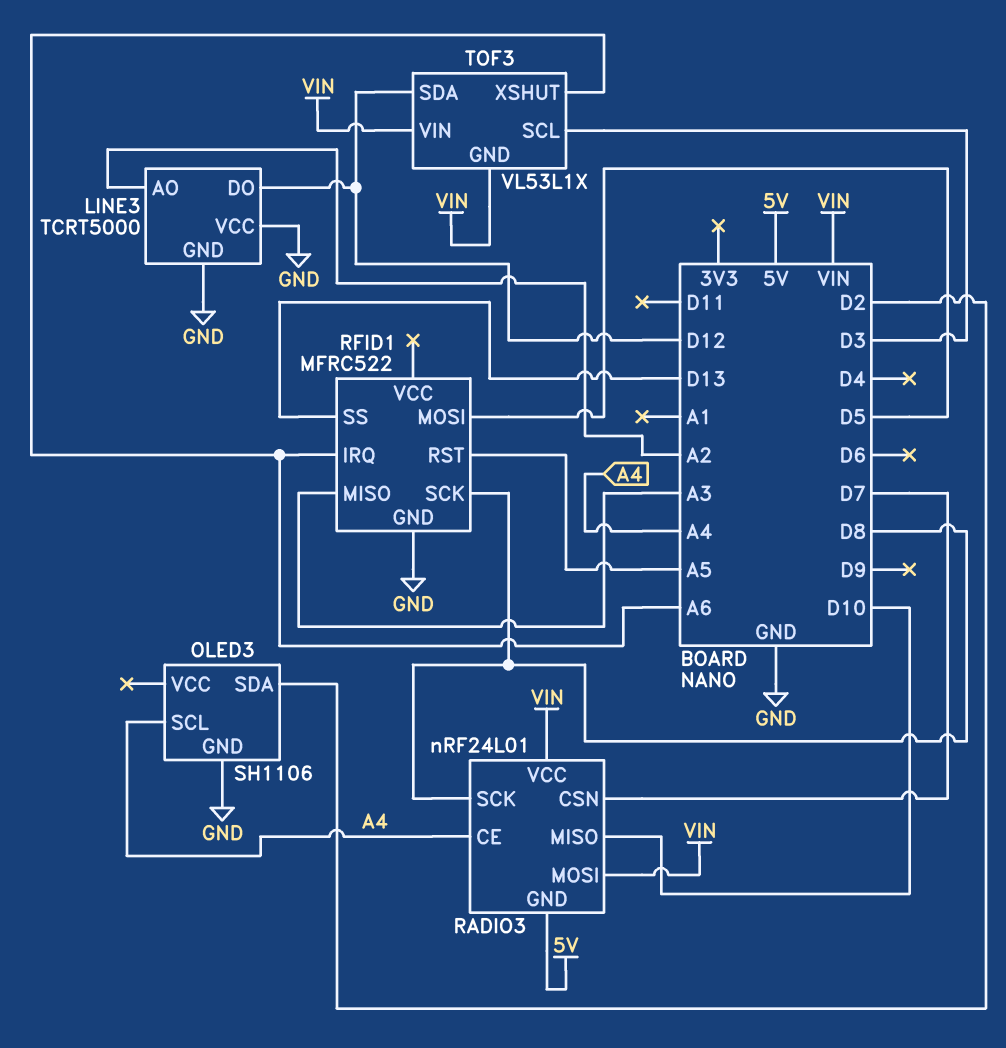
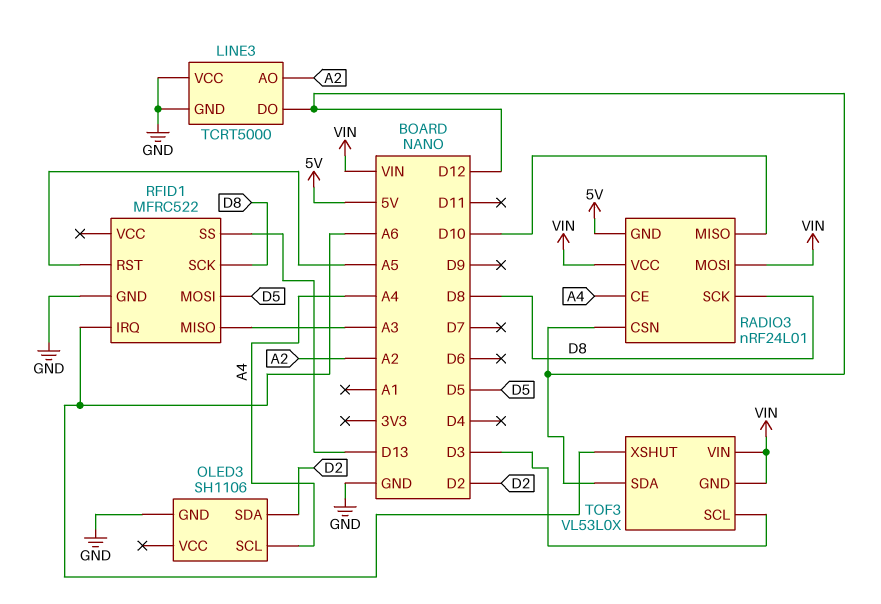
RADIO3 pin CSN: D7 -> D12
TOF3: VL53L1X -> VL53L0X

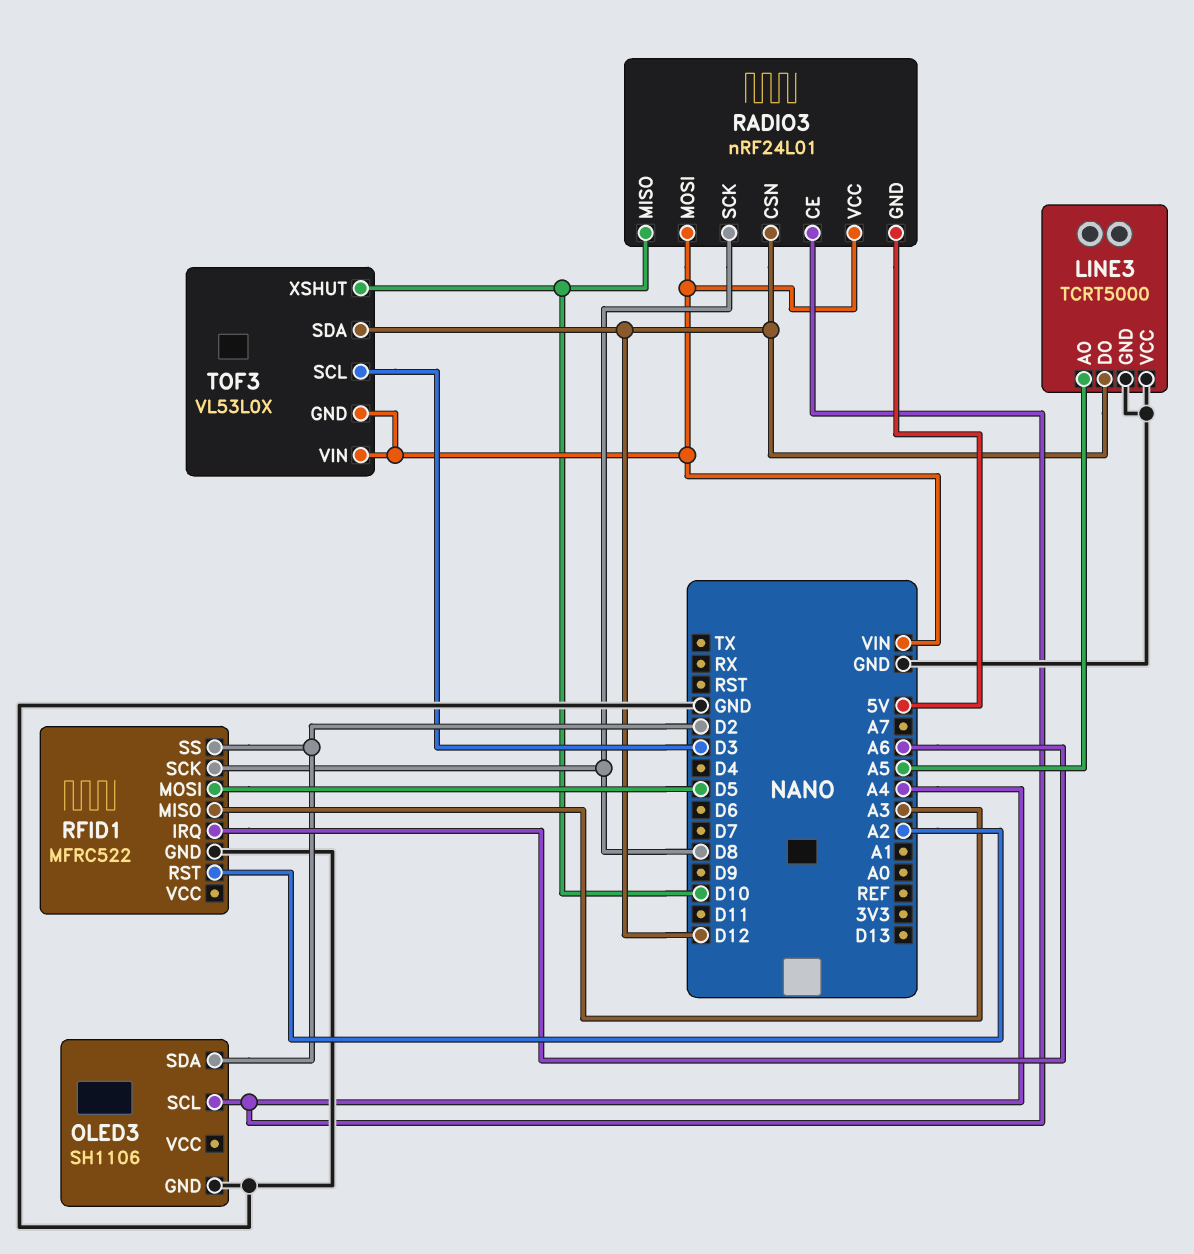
LINE3 pin AO: A2 -> A5
RFID1 pin RST: A5 -> A2
RFID1 pin SS: D13 -> D2
TOF3 pin XSHUT: A6 -> D10

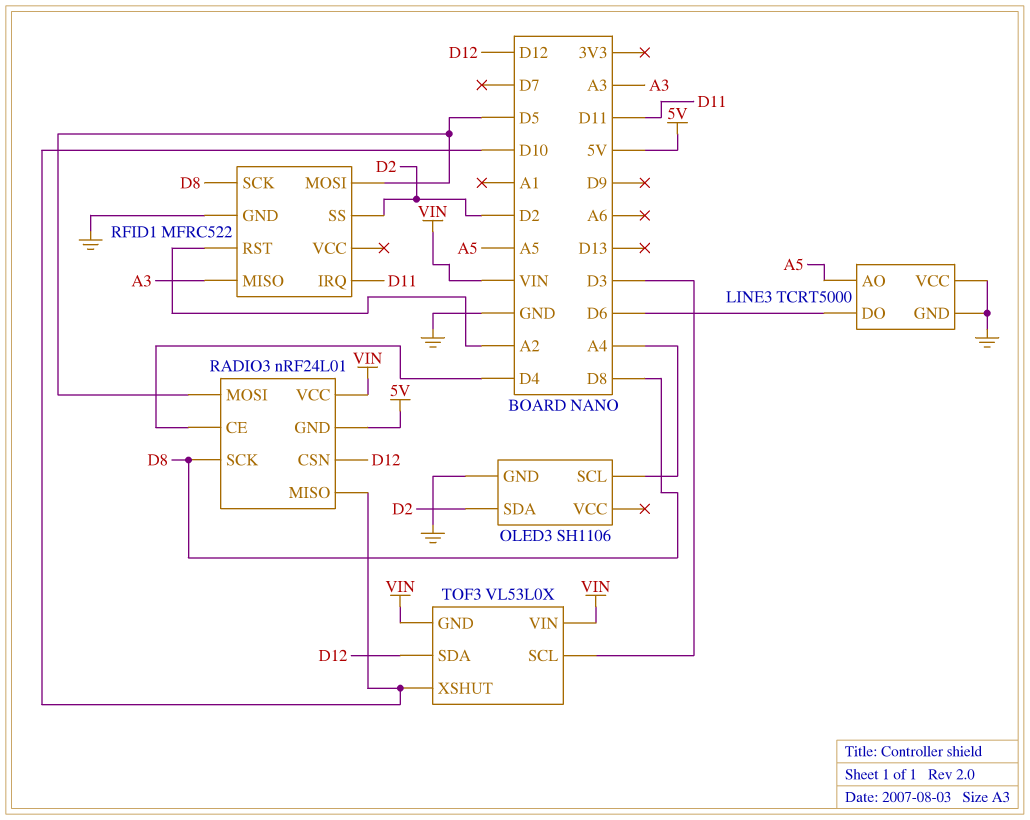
LINE3 pin DO: D12 -> D6
RADIO3 pin CE: A4 -> D4
RADIO3 pin MOSI: VIN -> D5
RFID1 pin IRQ: A6 -> D11

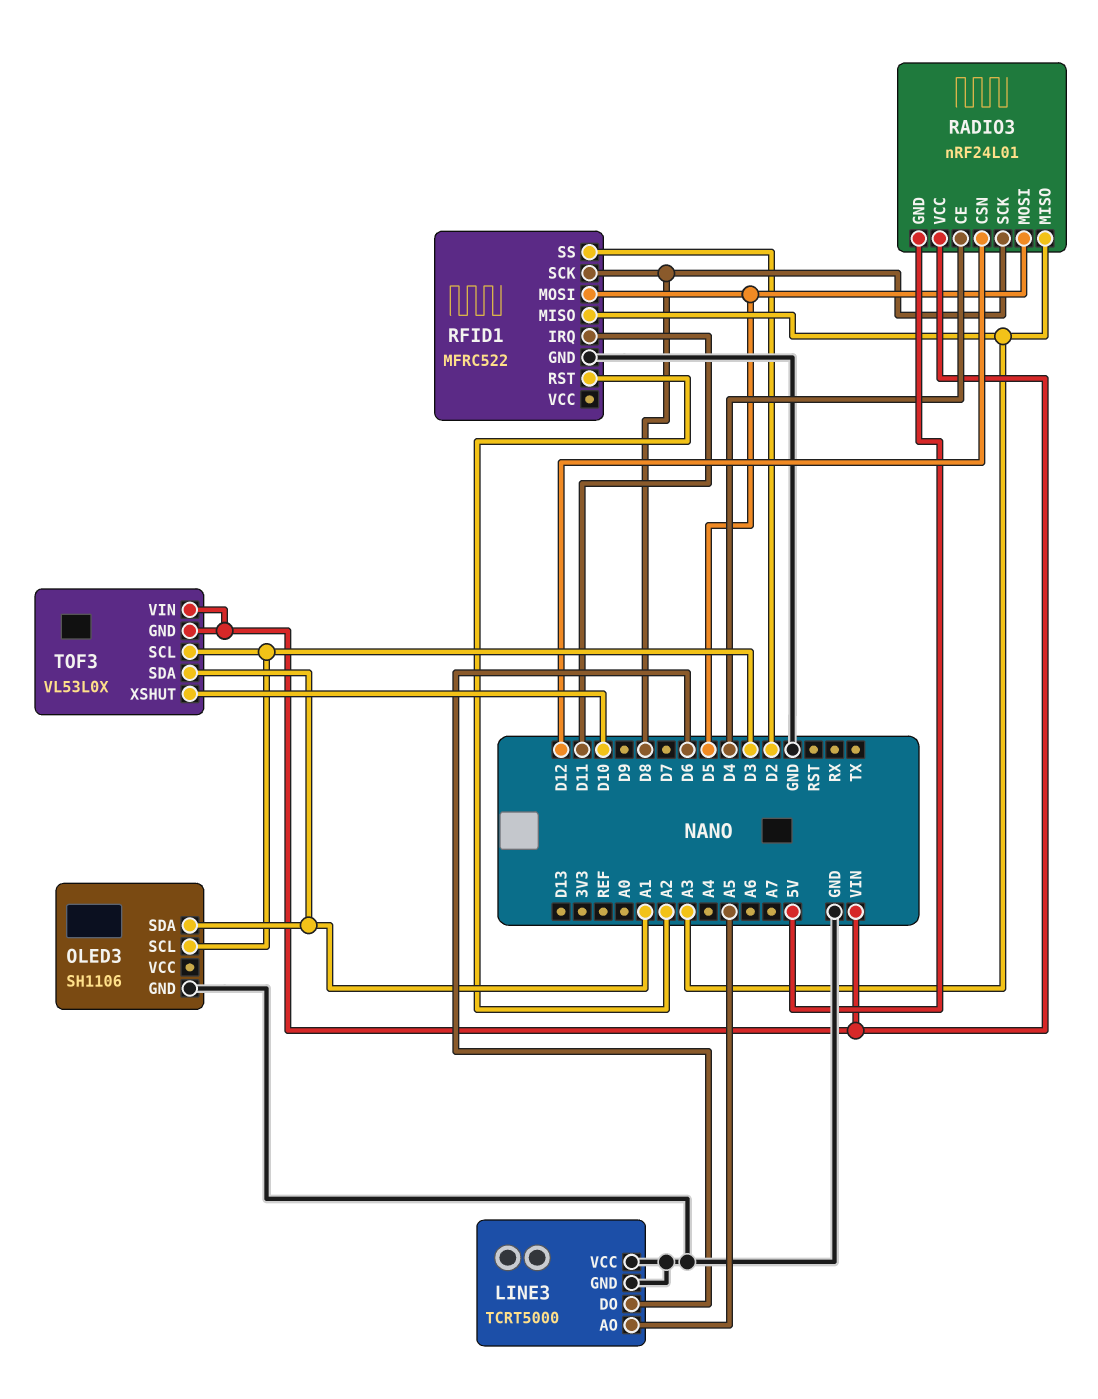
OLED3 pin SCL: A4 -> D3
OLED3 pin SDA: D2 -> A1
RADIO3 pin MISO: D10 -> A3
TOF3 pin SDA: D12 -> A1

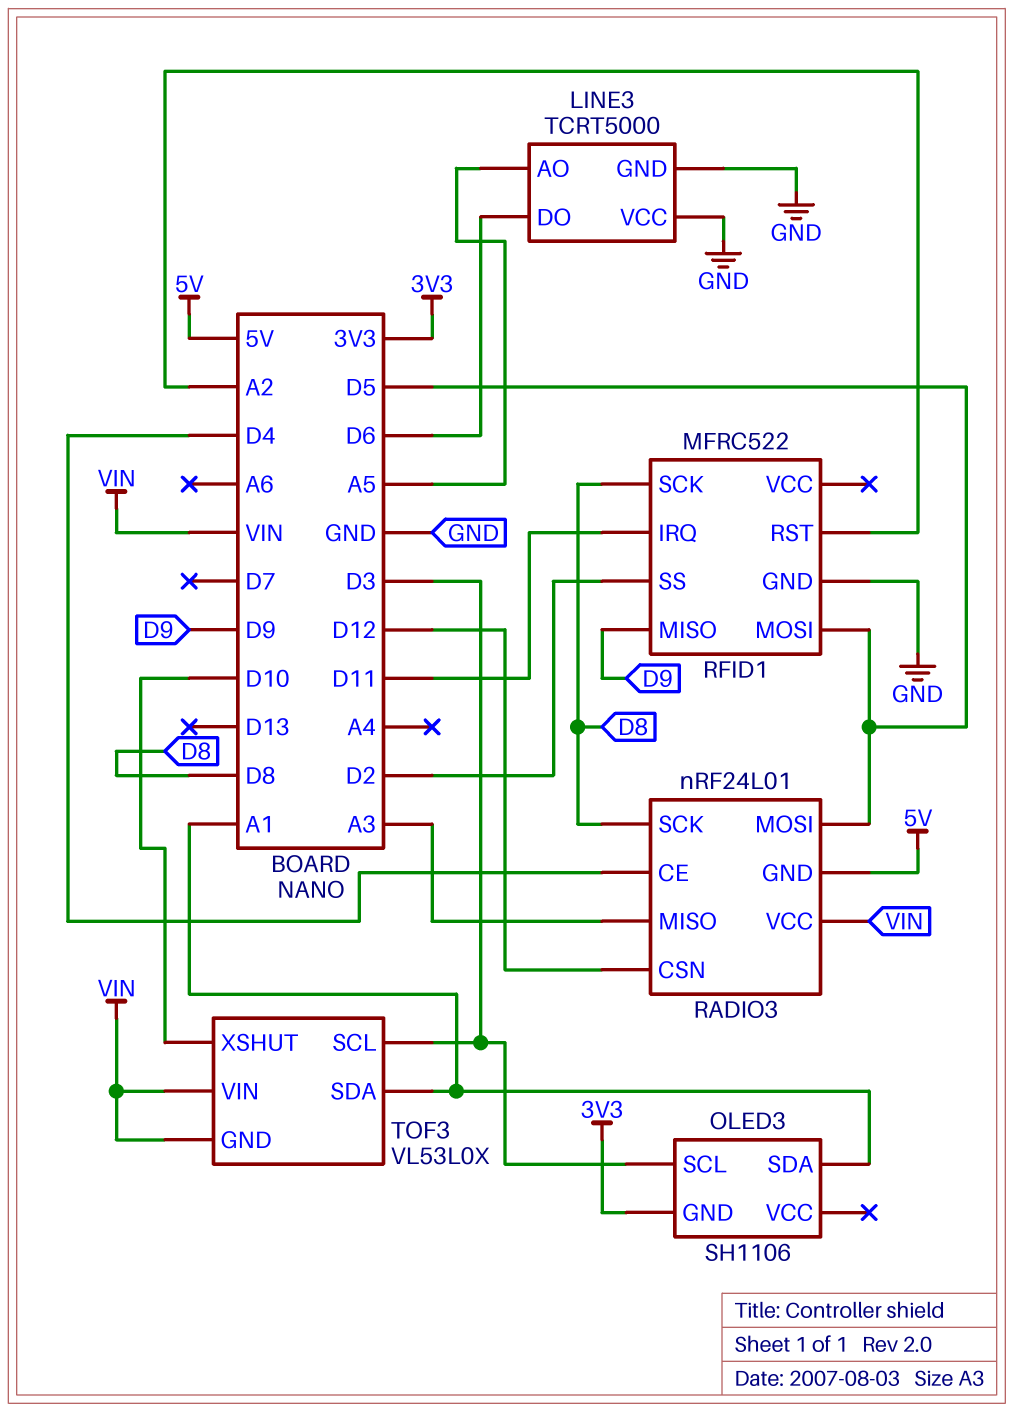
OLED3 pin GND: GND -> 3V3
RFID1 pin MISO: A3 -> D9

